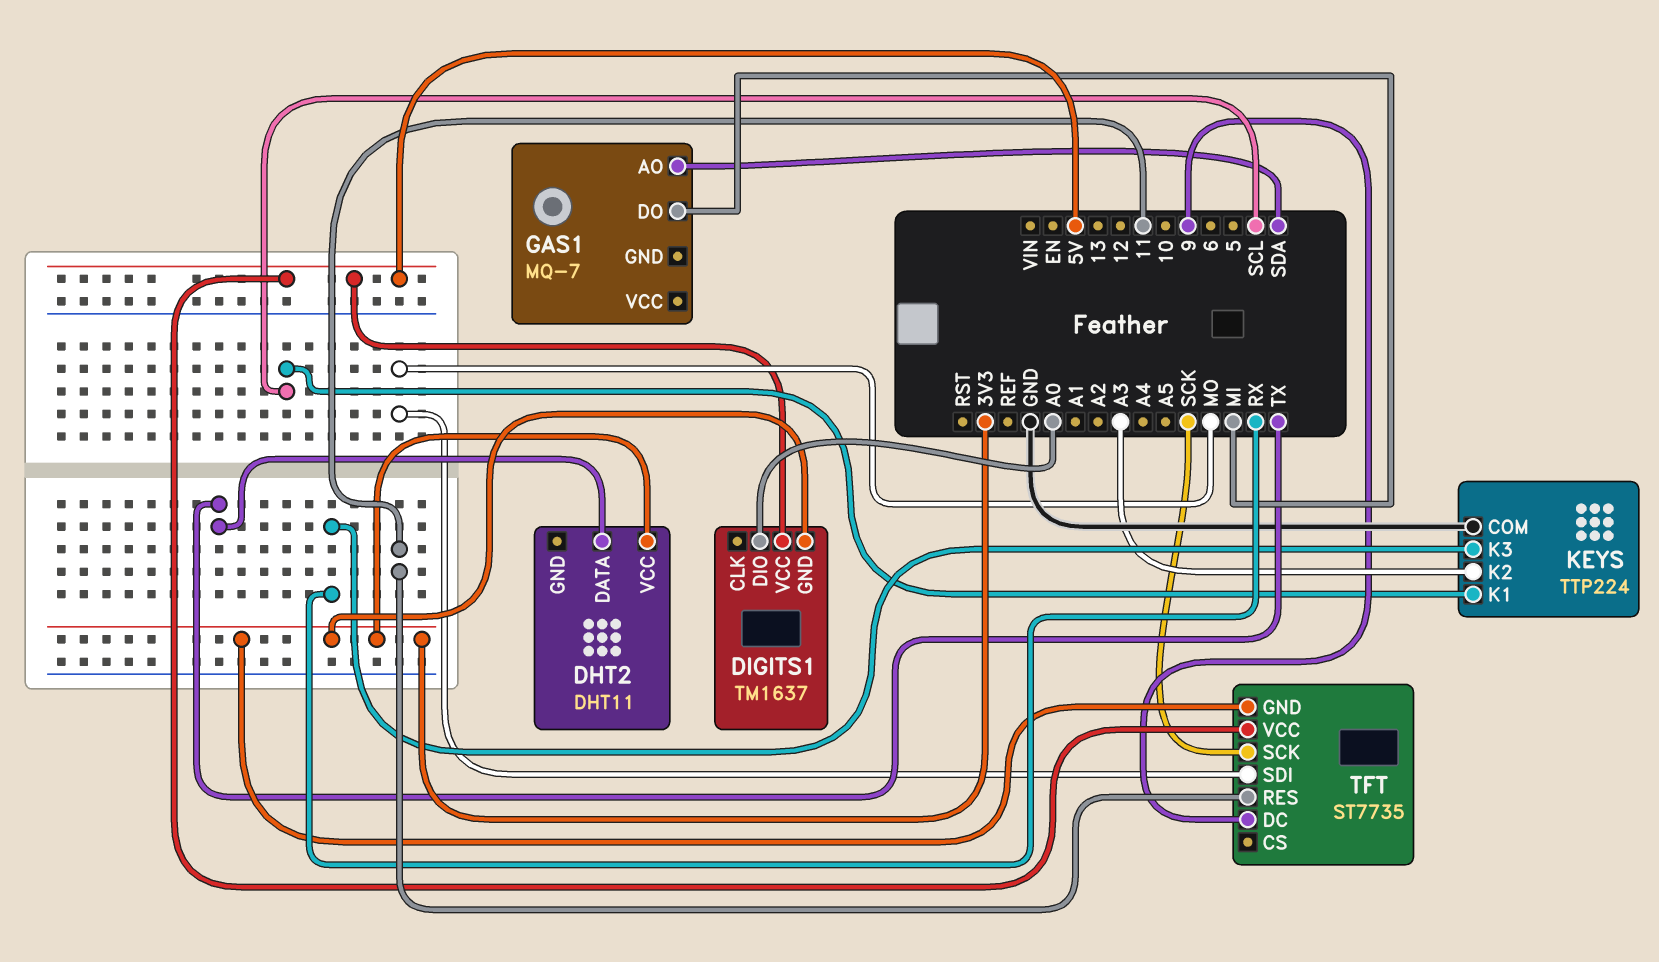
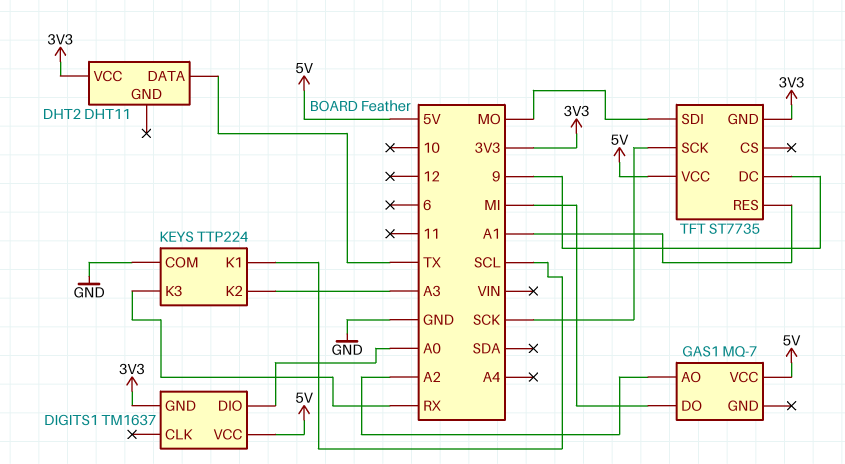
GAS1 pin AO: SDA -> A2
GAS1 pin VCC: none -> 5V
TFT pin RES: 11 -> A1

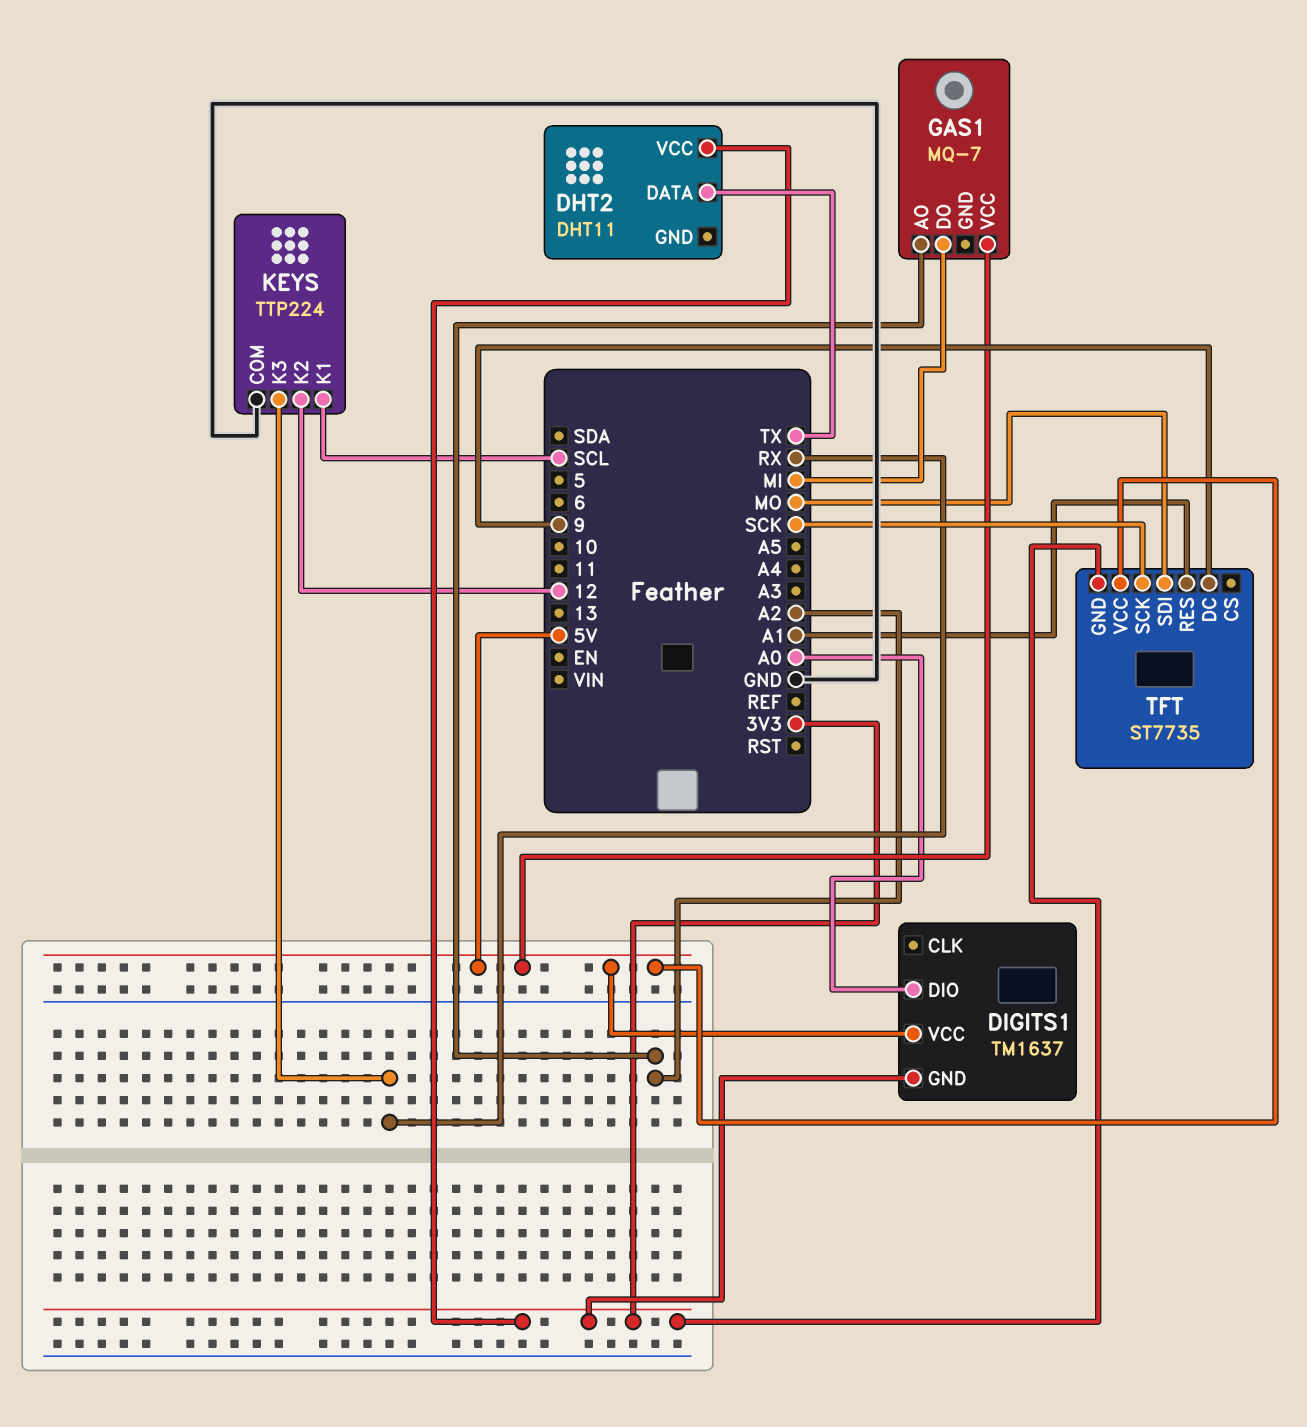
KEYS pin K2: A3 -> 12

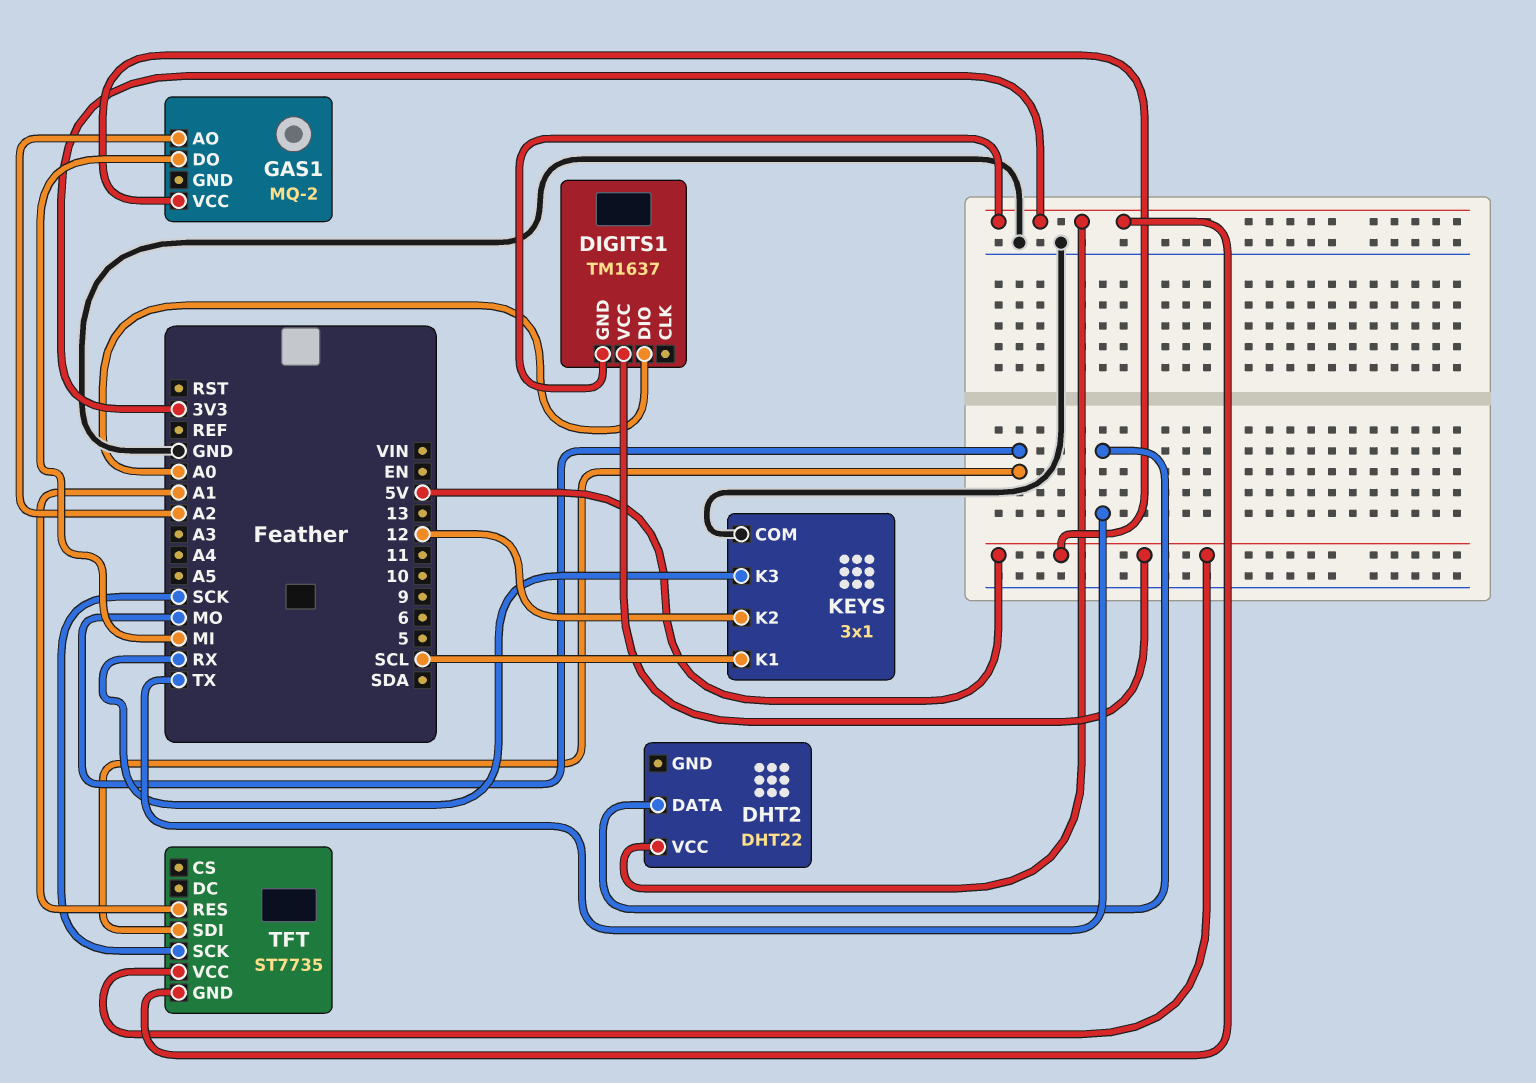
DHT2: DHT11 -> DHT22
GAS1: MQ-7 -> MQ-2
KEYS: TTP224 -> 3x1
TFT pin DC: 9 -> none

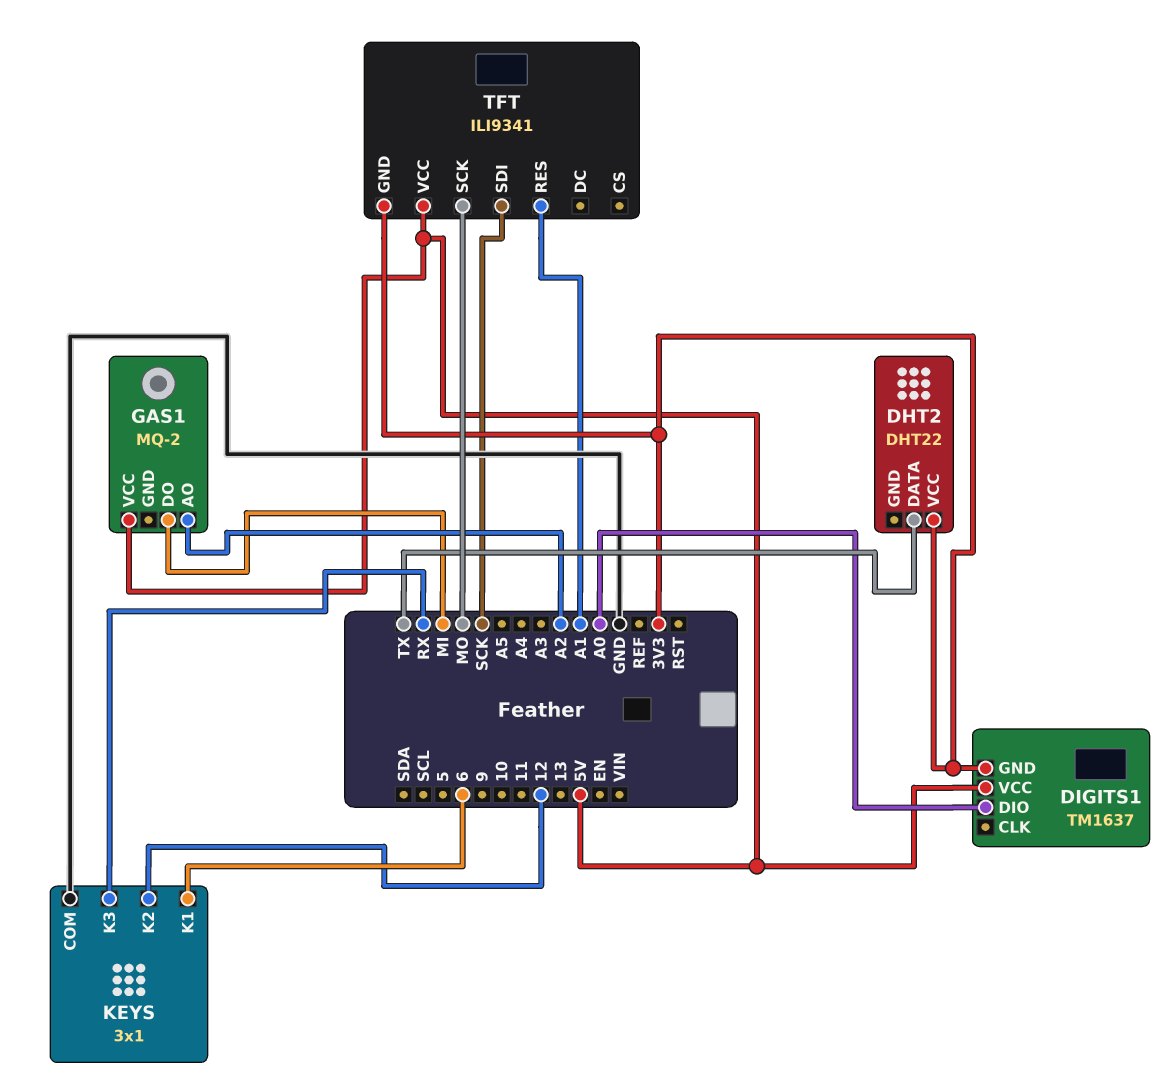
KEYS pin K1: SCL -> 6
TFT: ST7735 -> ILI9341
TFT pin SCK: SCK -> MO
TFT pin SDI: MO -> SCK

